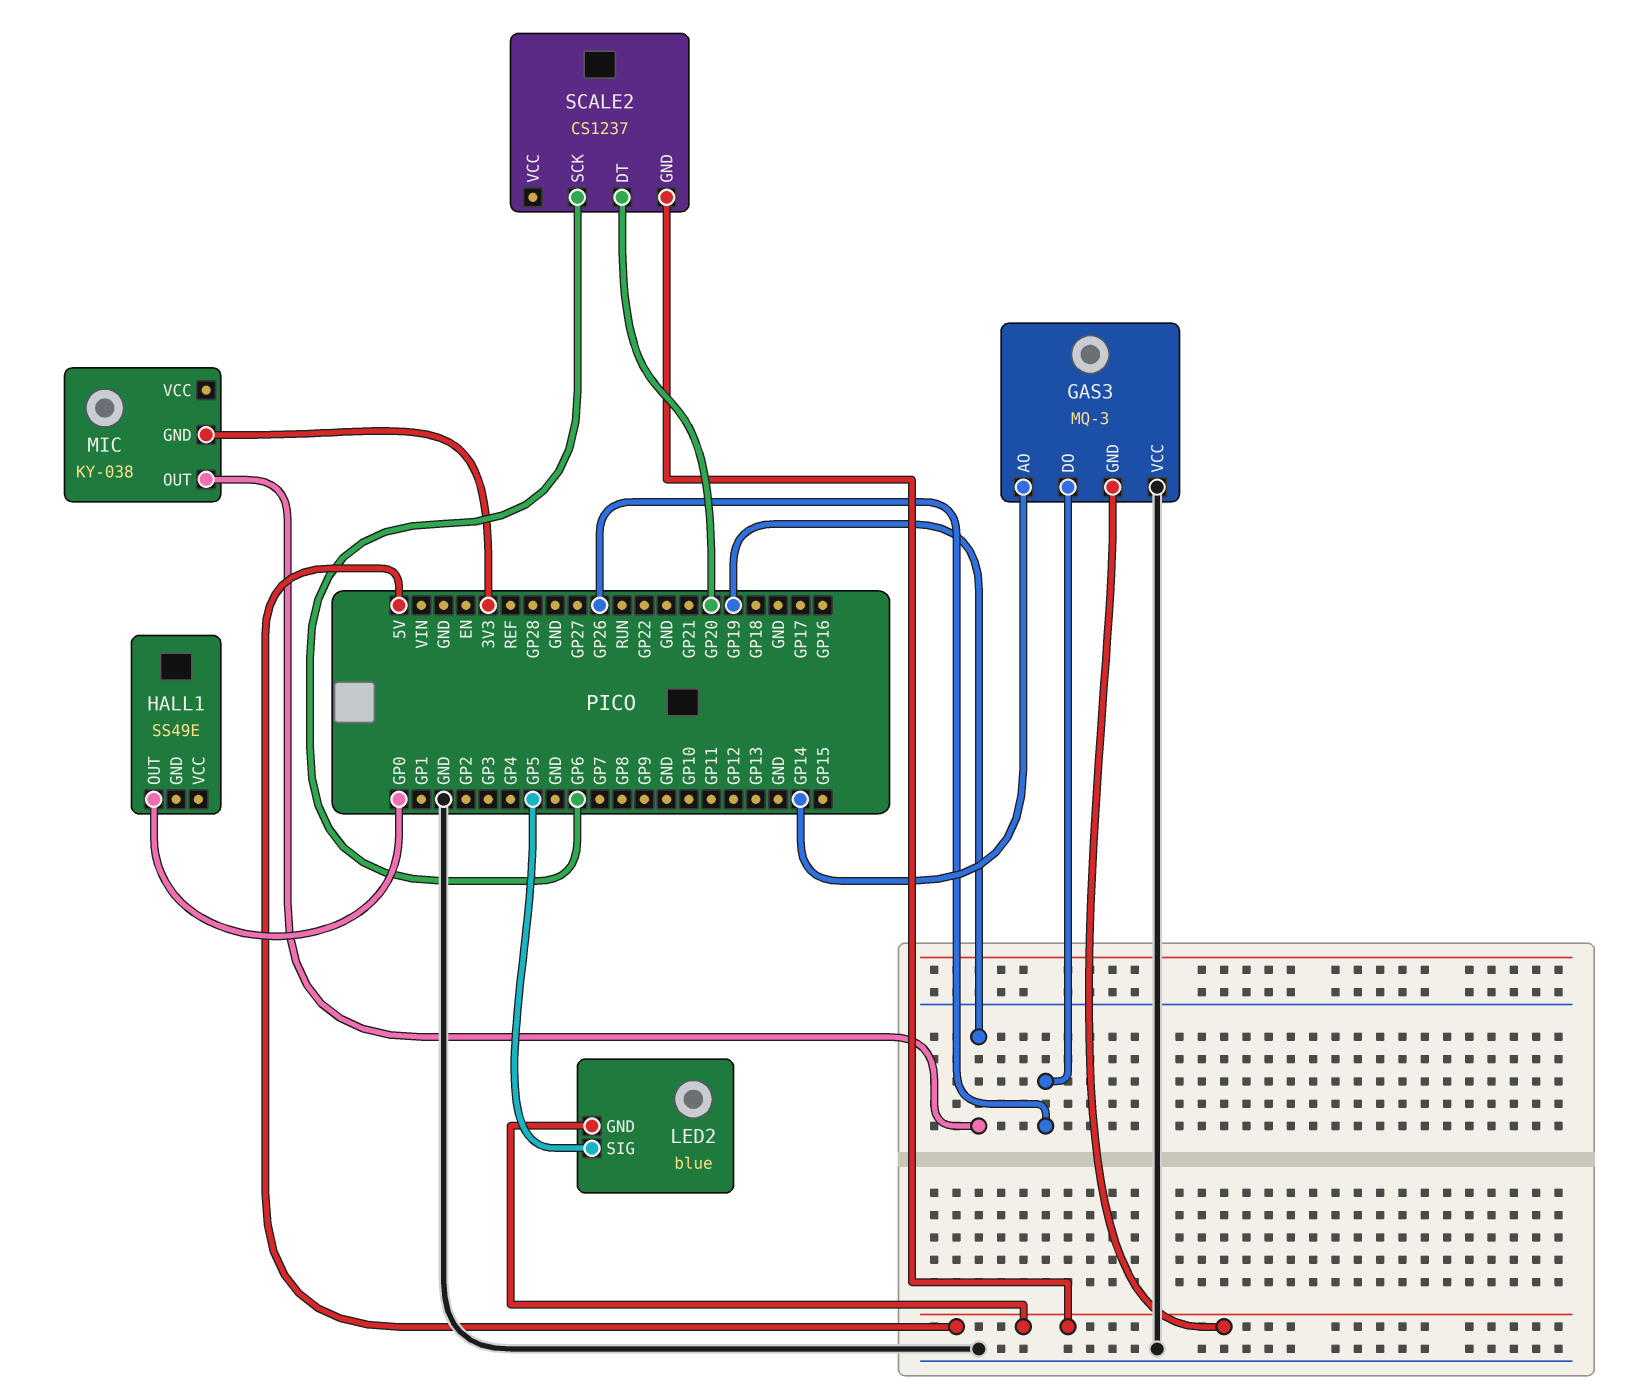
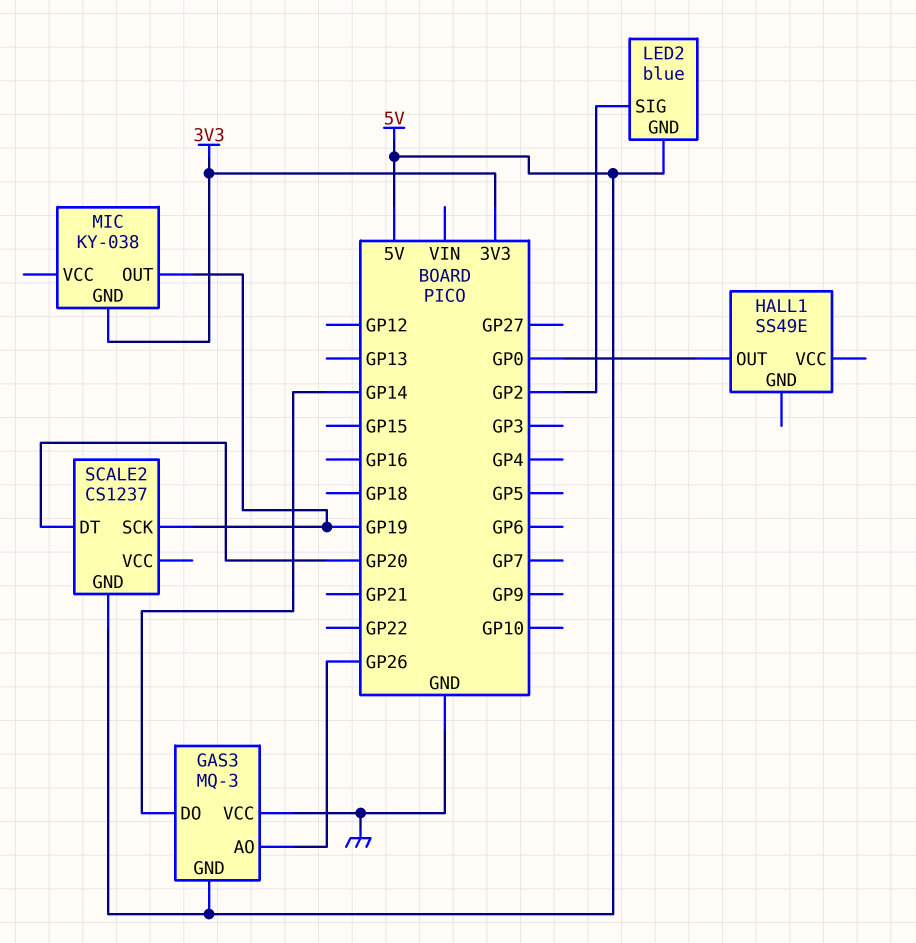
GAS3 pin AO: GP14 -> GP26
GAS3 pin DO: GP26 -> GP14
LED2 pin SIG: GP5 -> GP2
SCALE2 pin SCK: GP6 -> GP19

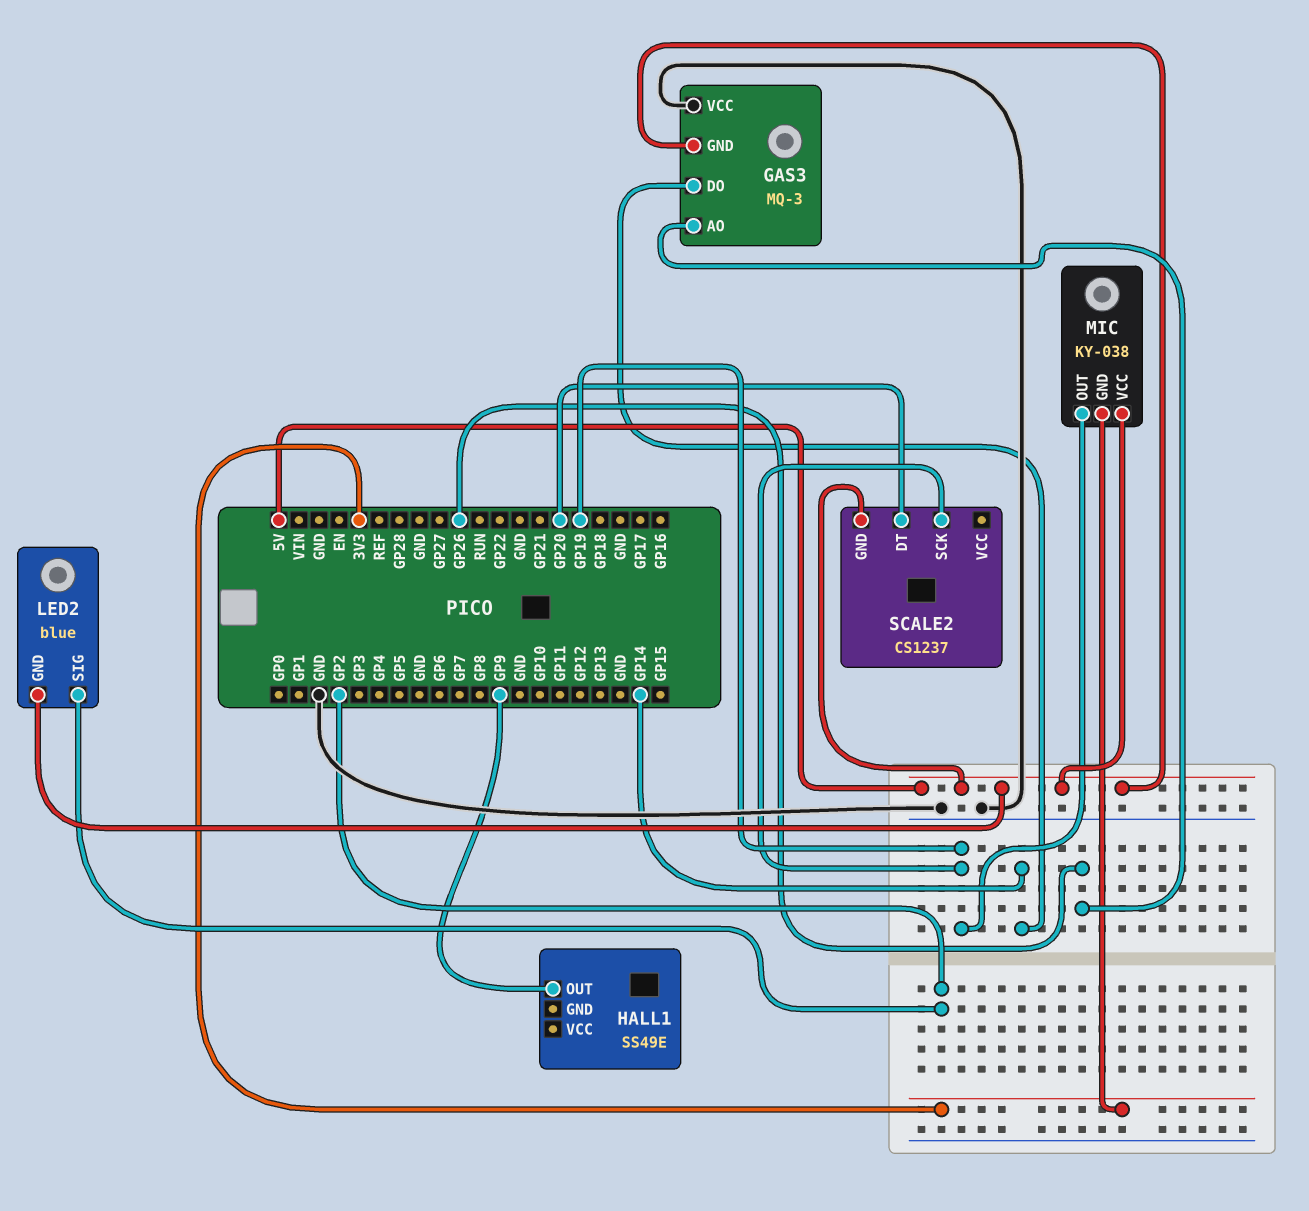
HALL1 pin OUT: GP0 -> GP9
MIC pin VCC: none -> 5V

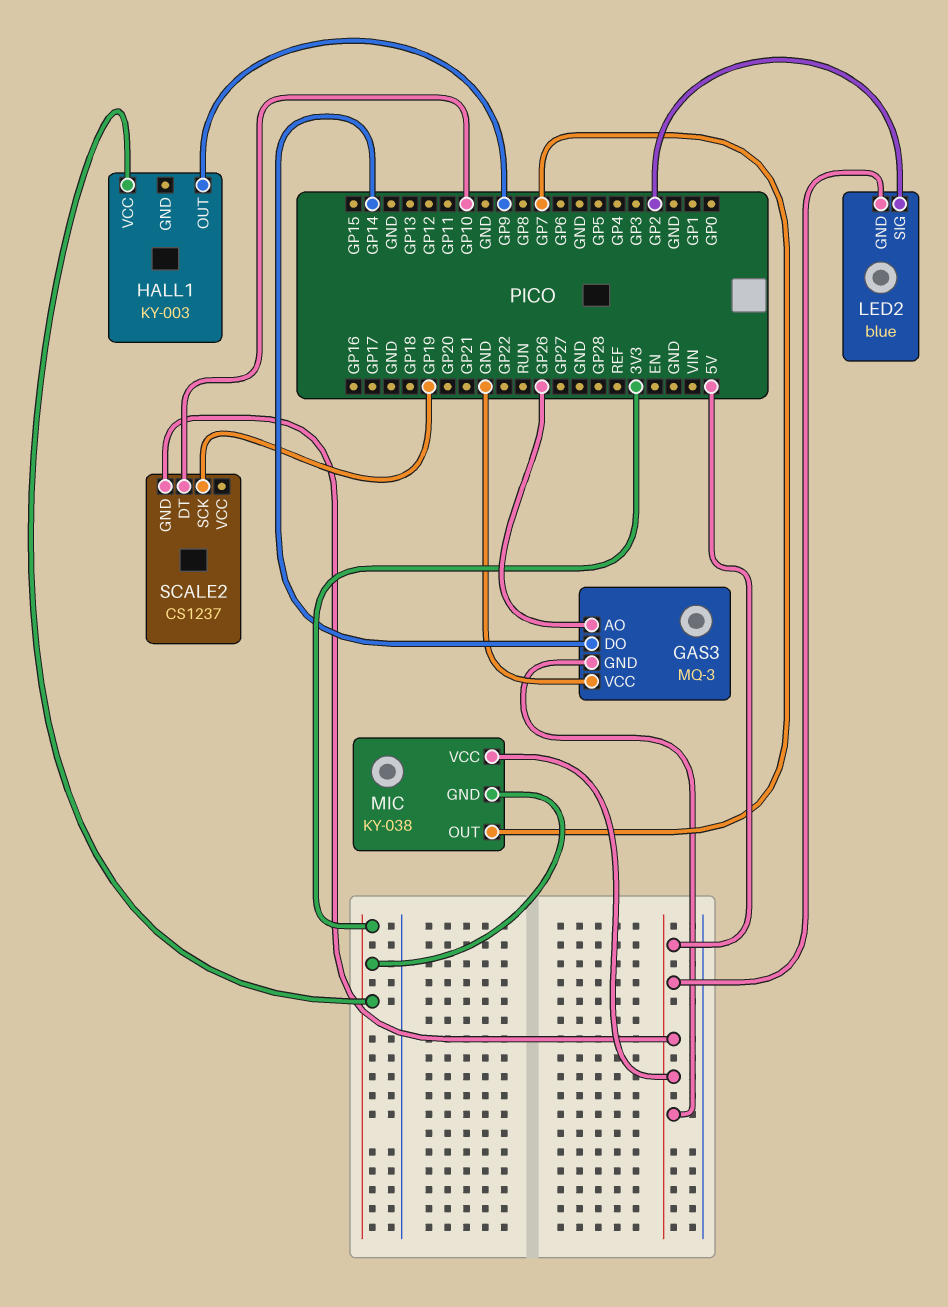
HALL1: SS49E -> KY-003
HALL1 pin VCC: none -> 3V3
MIC pin OUT: GP19 -> GP7
SCALE2 pin DT: GP20 -> GP10

